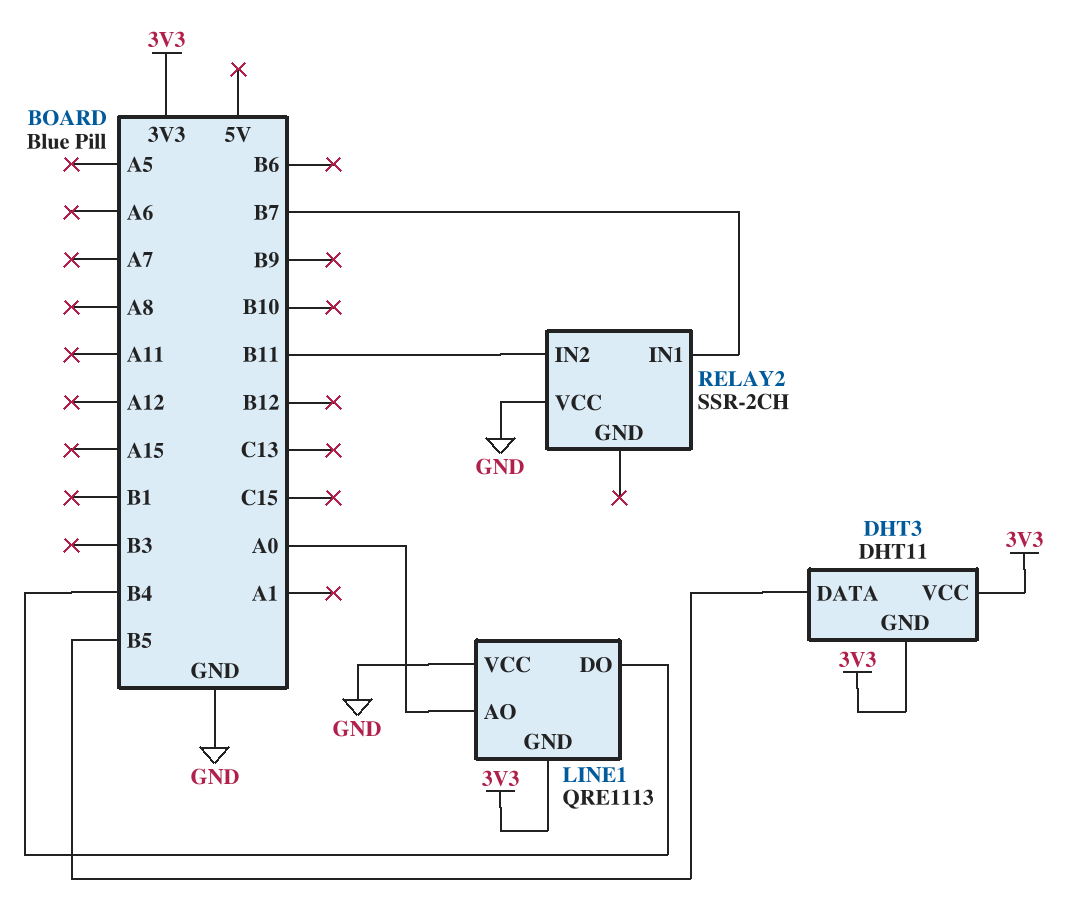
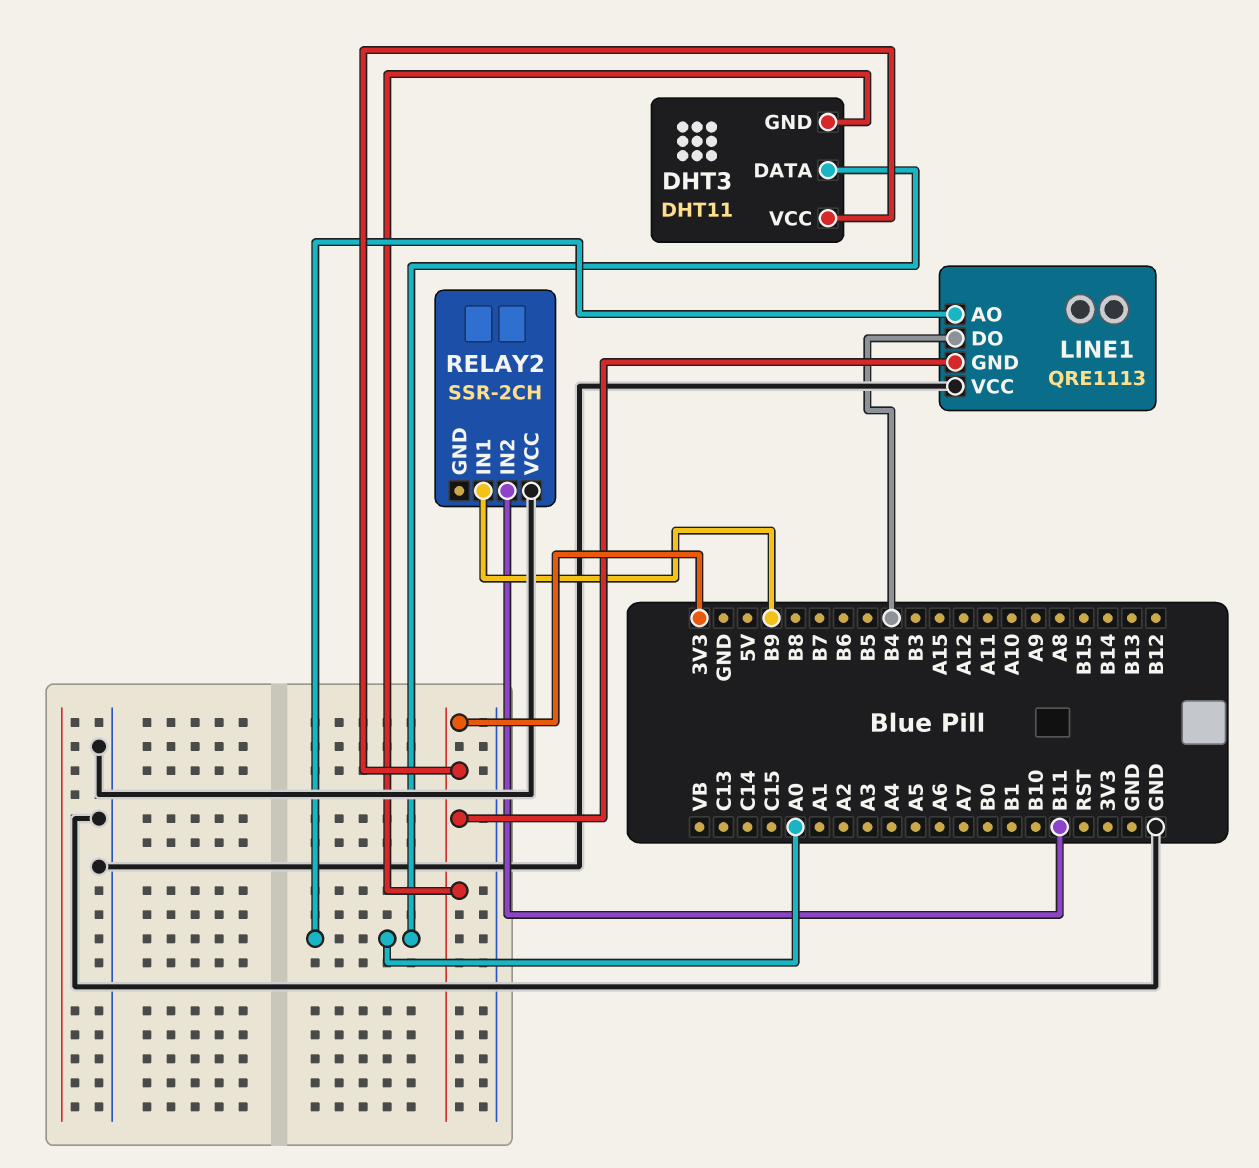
DHT3 pin DATA: B5 -> A0
RELAY2 pin IN1: B7 -> B9

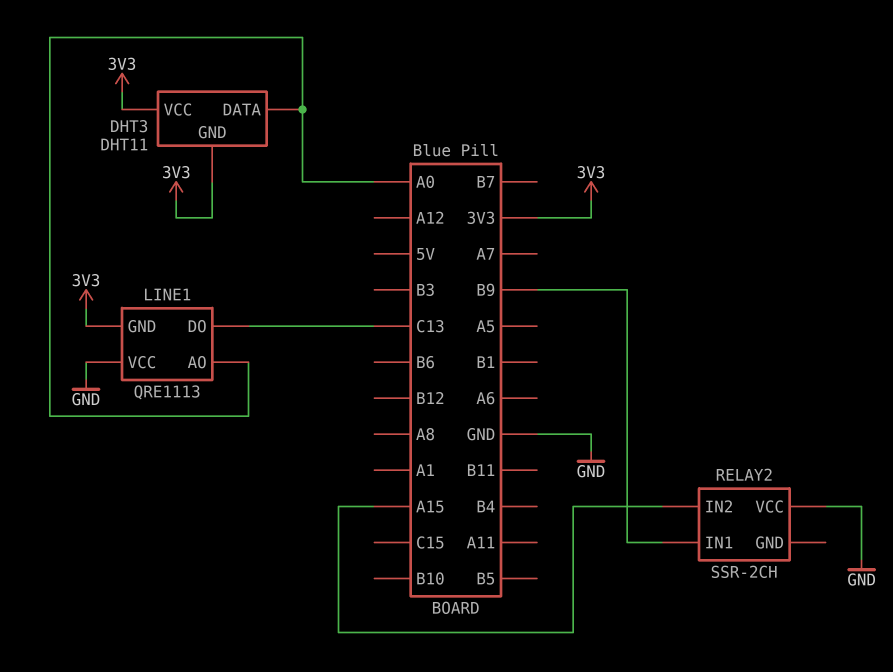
LINE1 pin DO: B4 -> C13
RELAY2 pin IN2: B11 -> A15

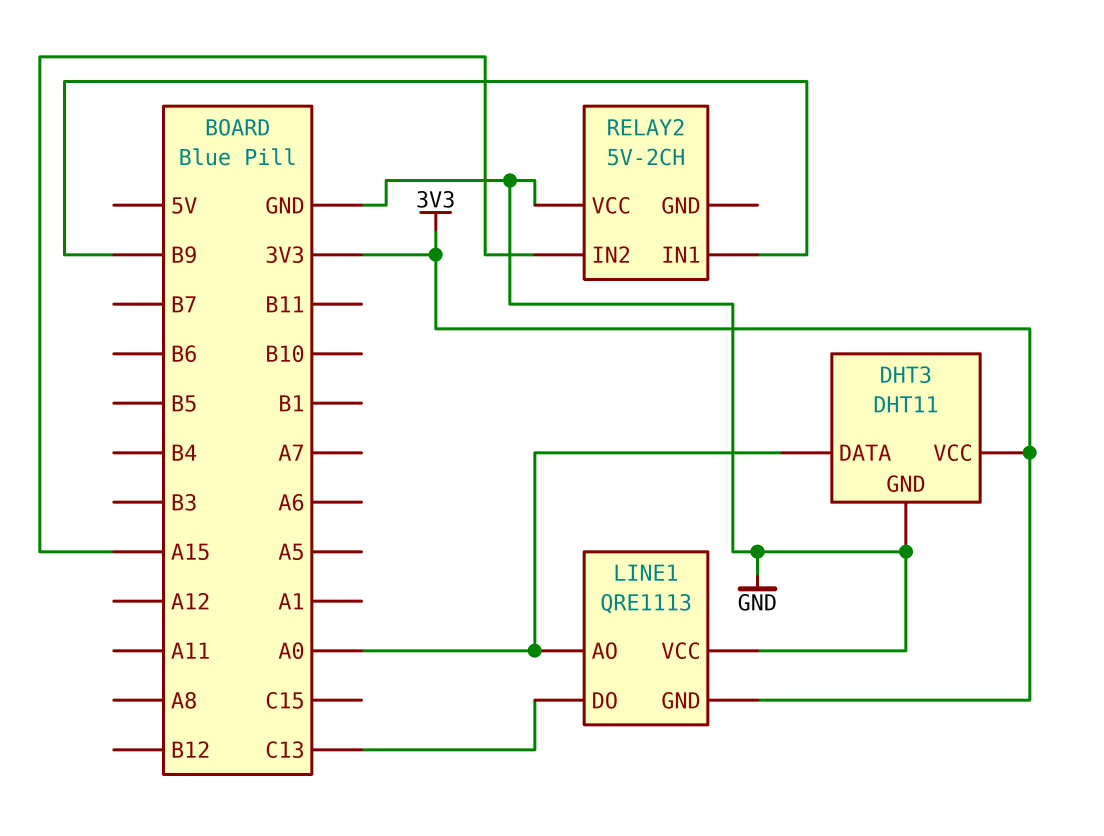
DHT3 pin GND: 3V3 -> GND
RELAY2: SSR-2CH -> 5V-2CH

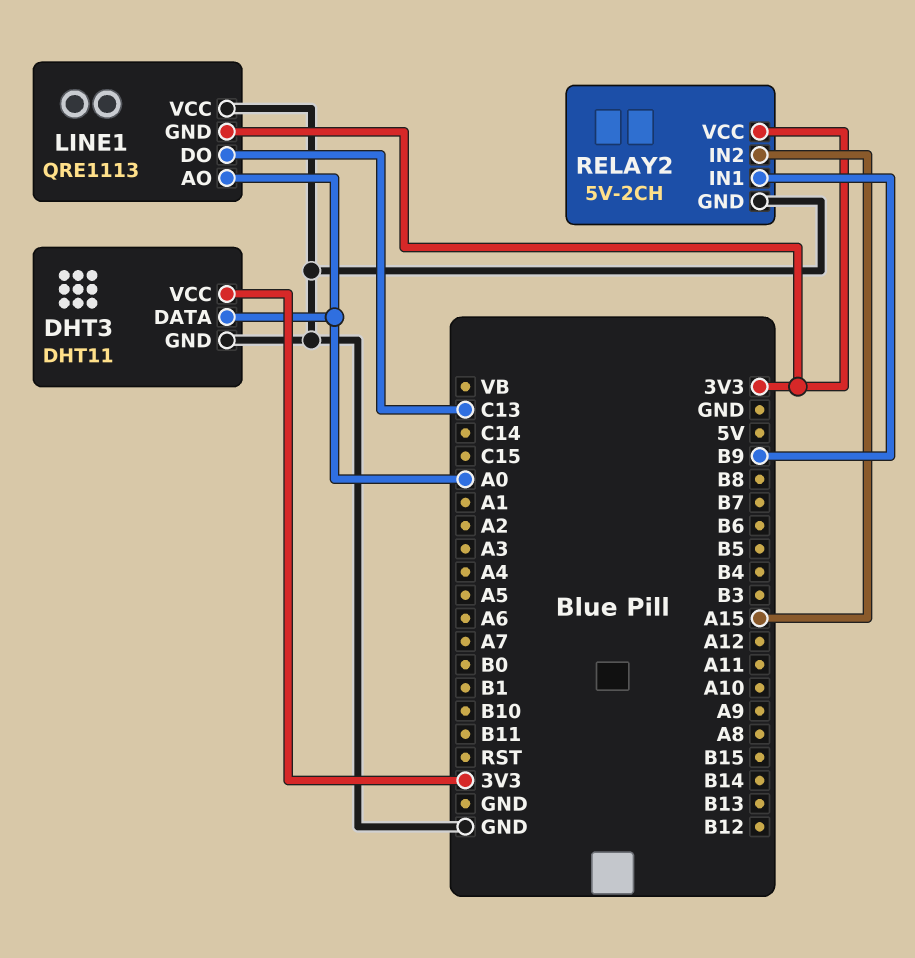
RELAY2 pin GND: none -> GND
RELAY2 pin VCC: GND -> 3V3

